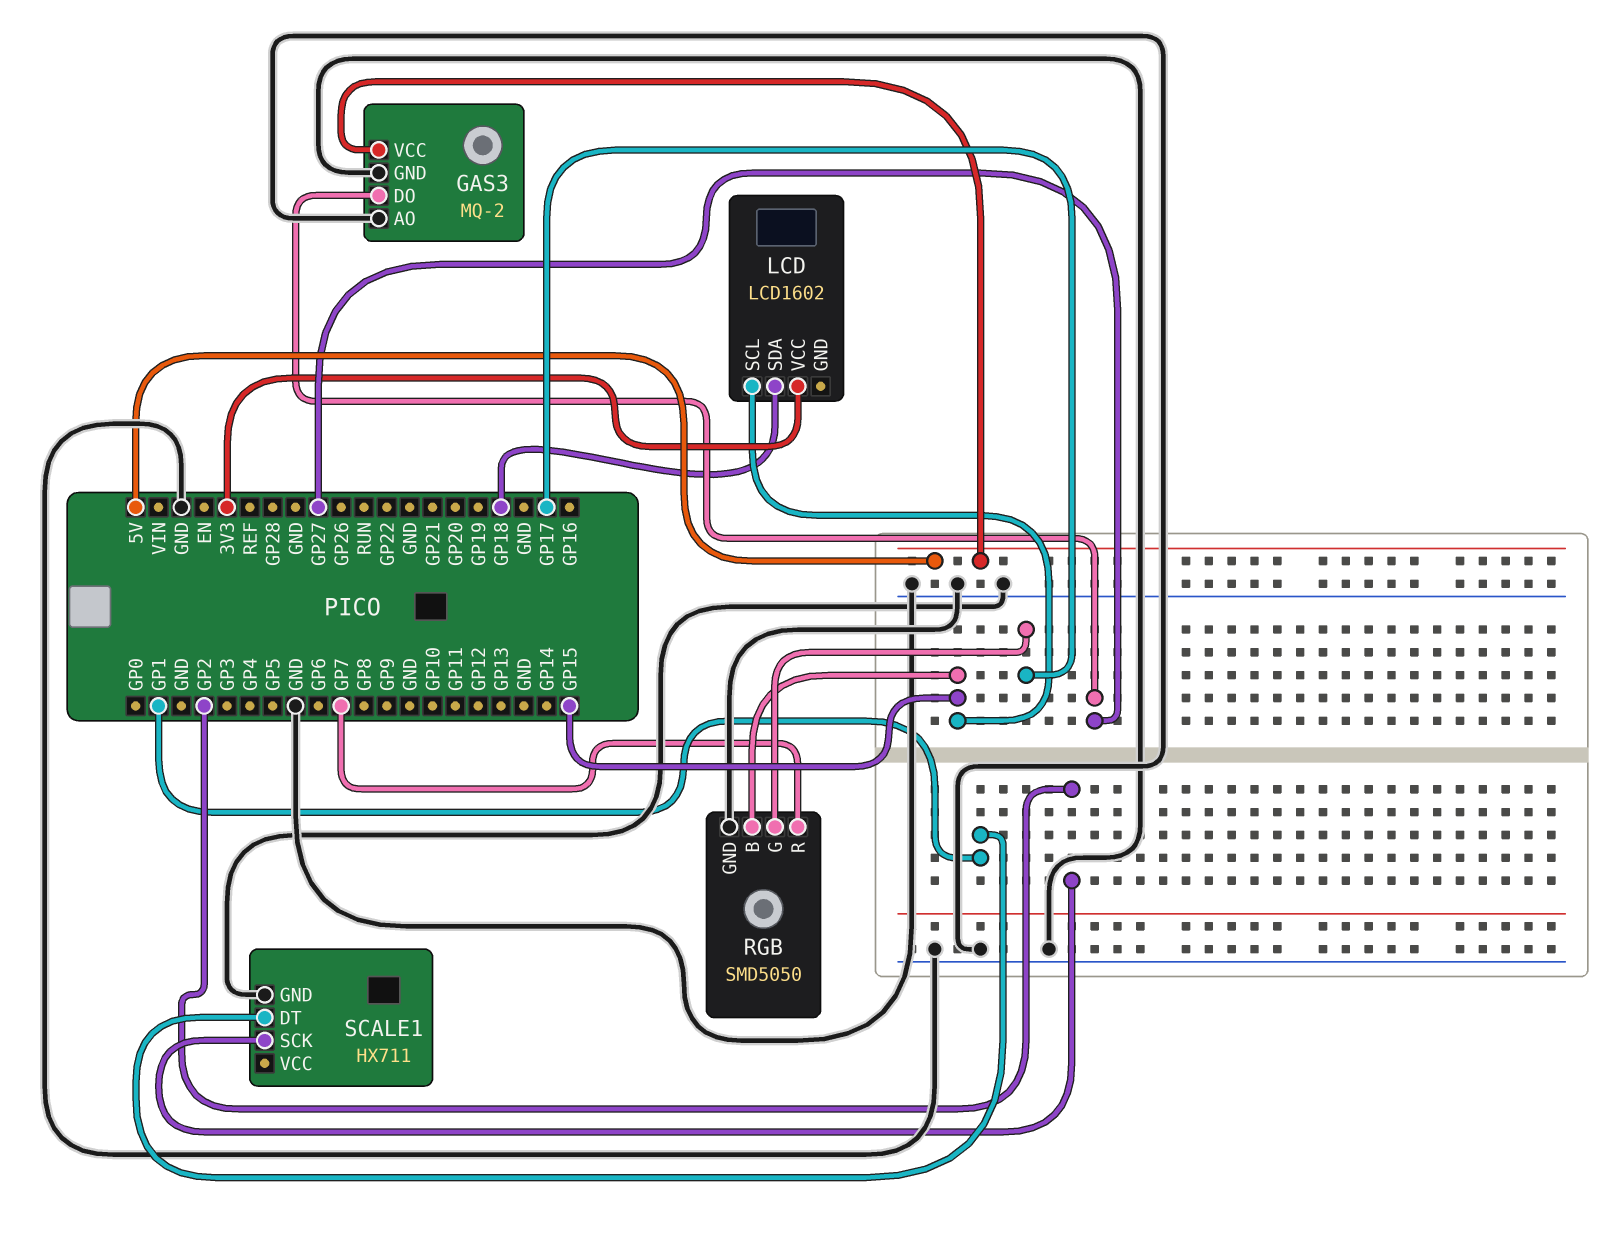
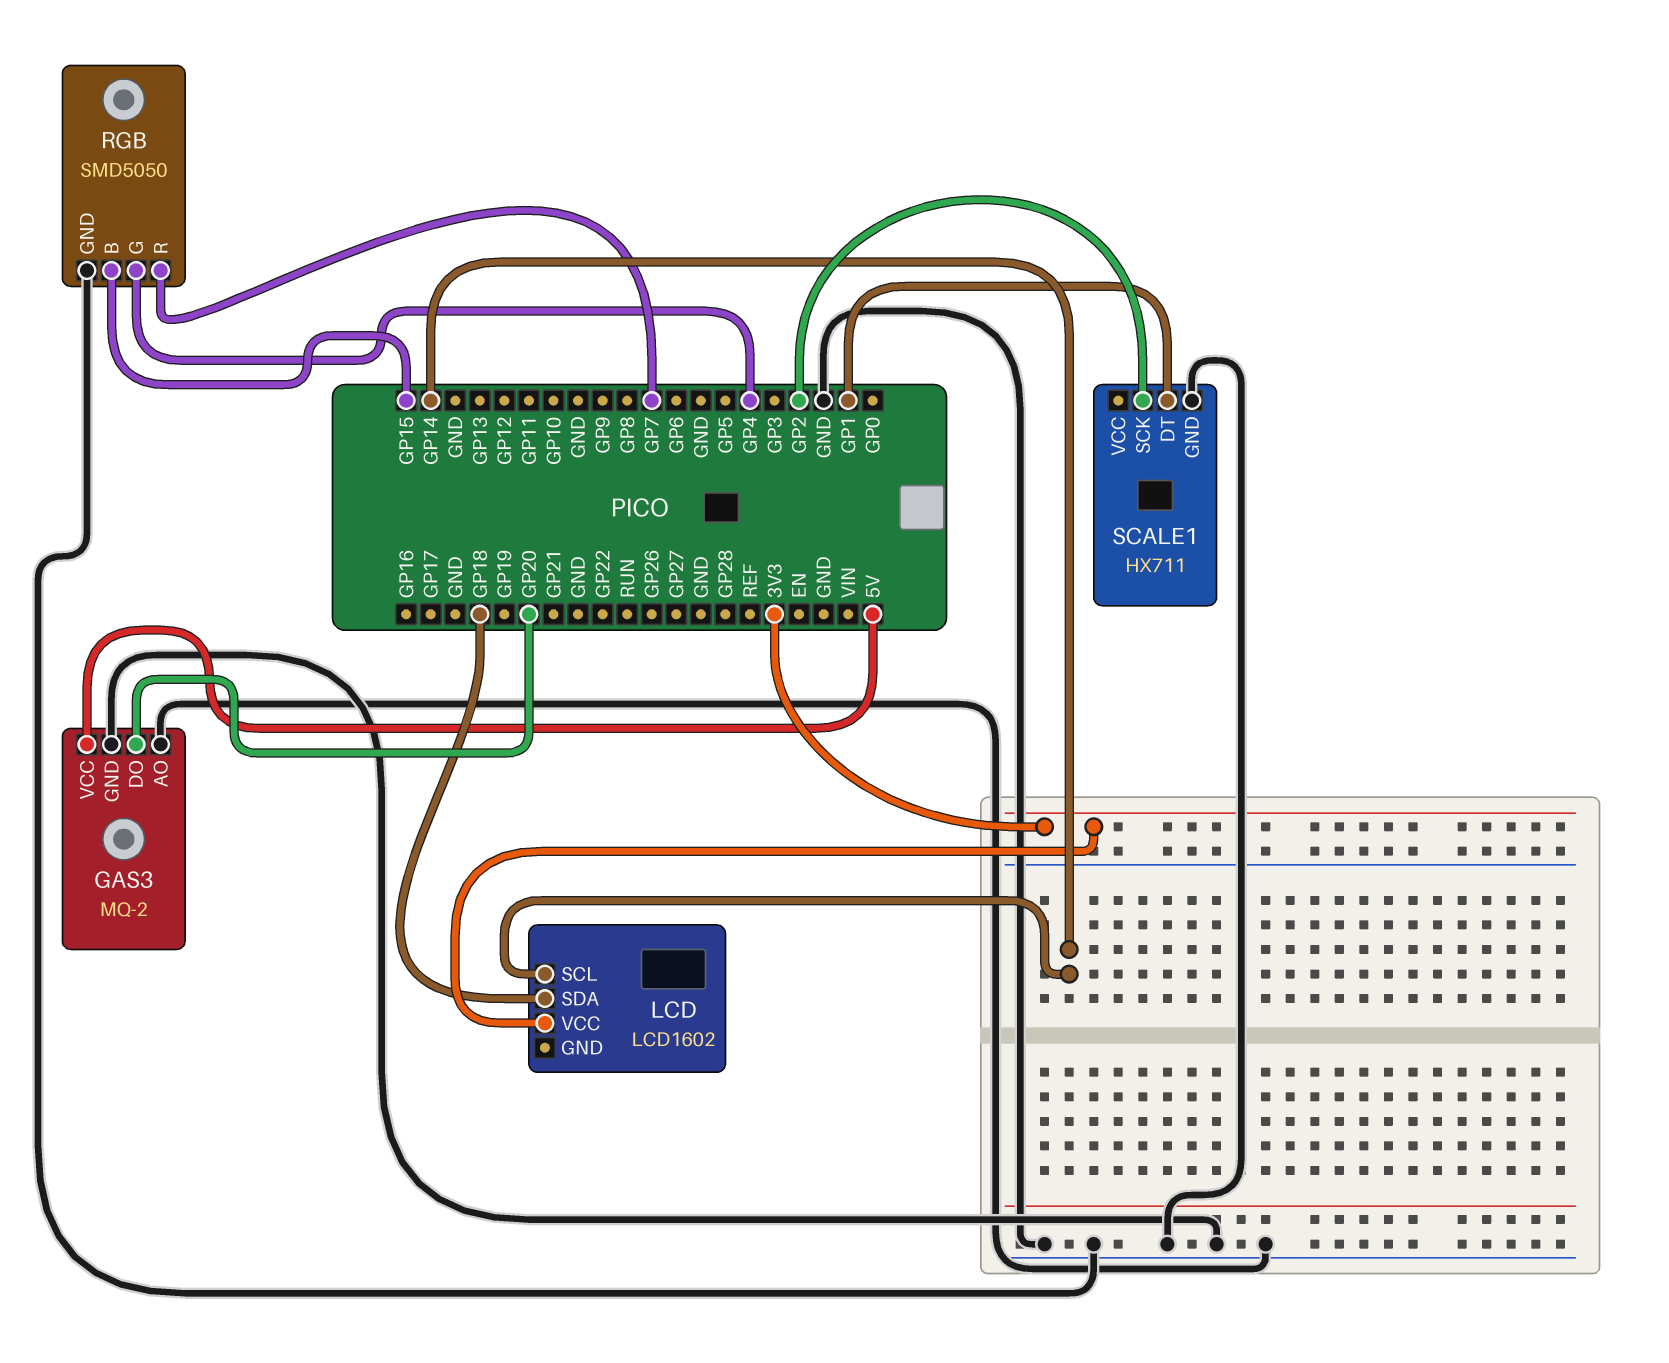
GAS3 pin DO: GP27 -> GP20
LCD pin SCL: GP15 -> GP14
RGB pin G: GP17 -> GP4

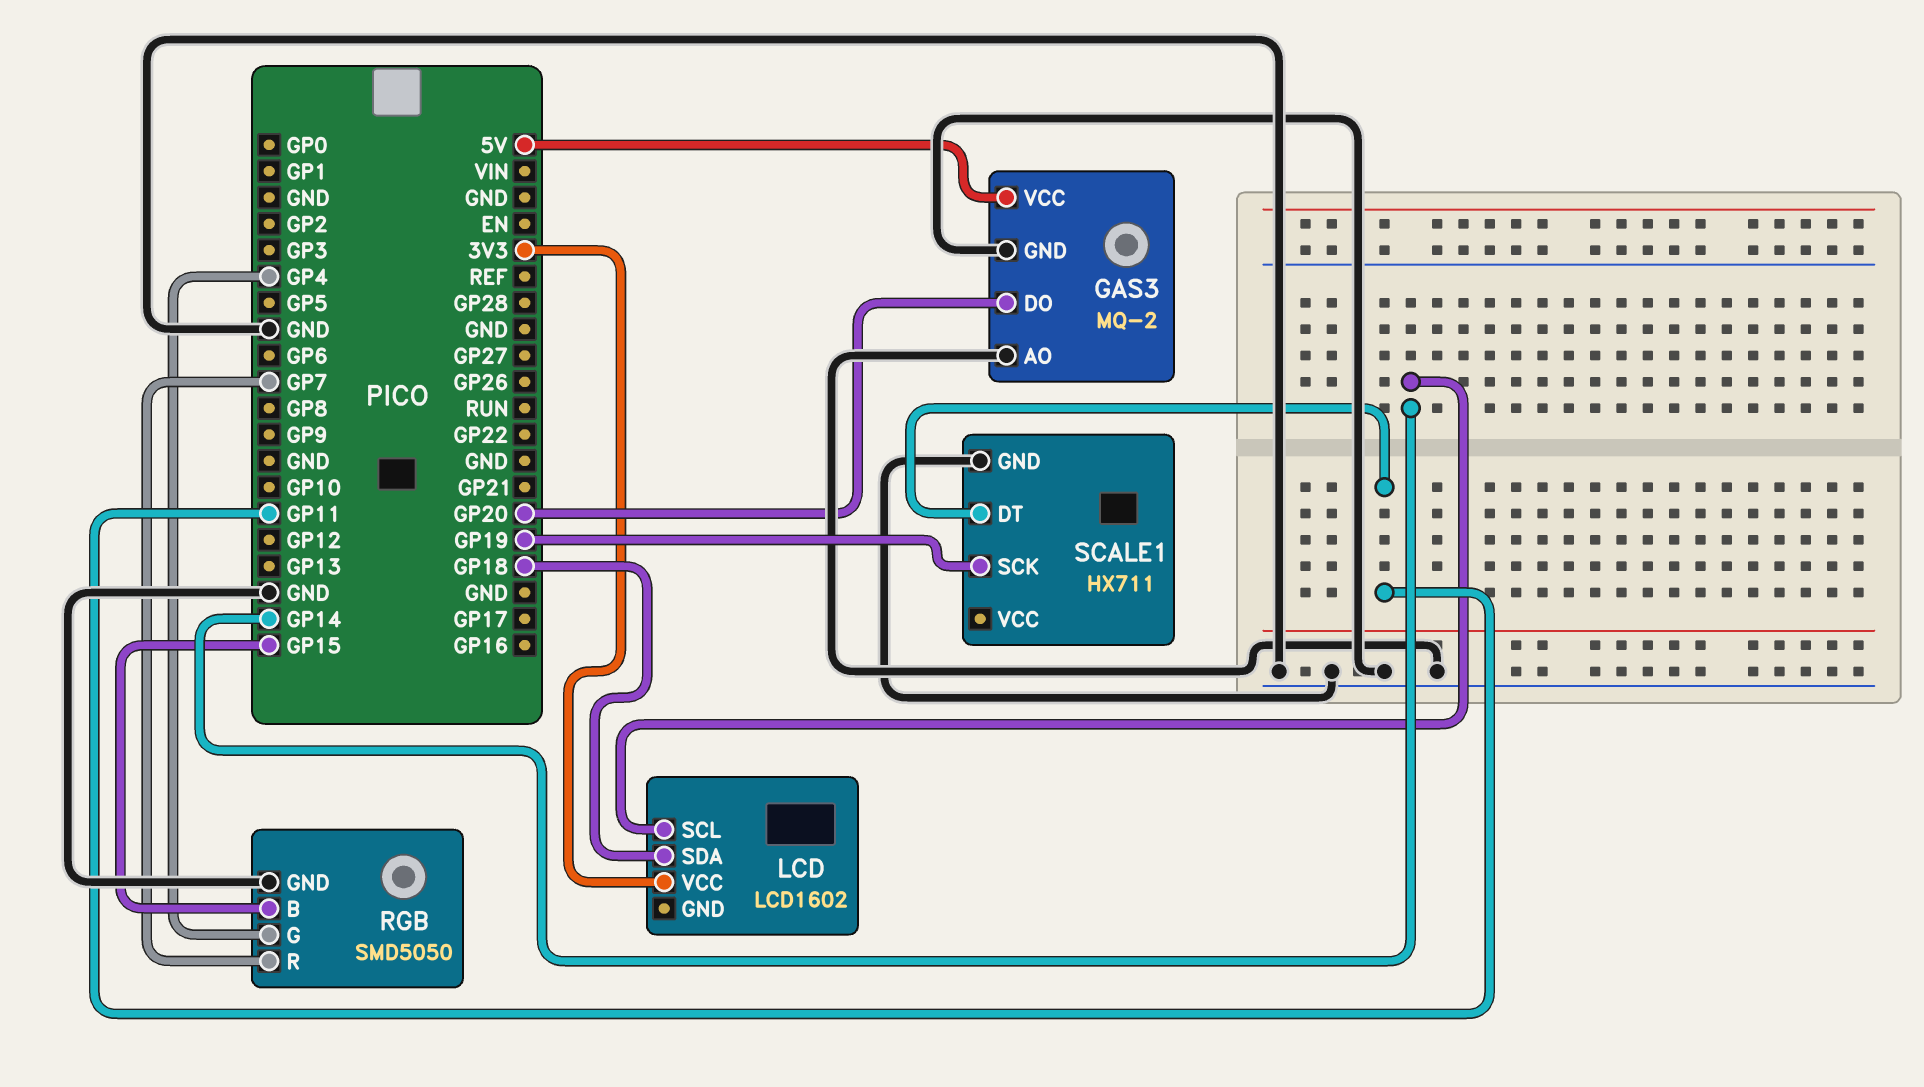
SCALE1 pin DT: GP1 -> GP11
SCALE1 pin SCK: GP2 -> GP19

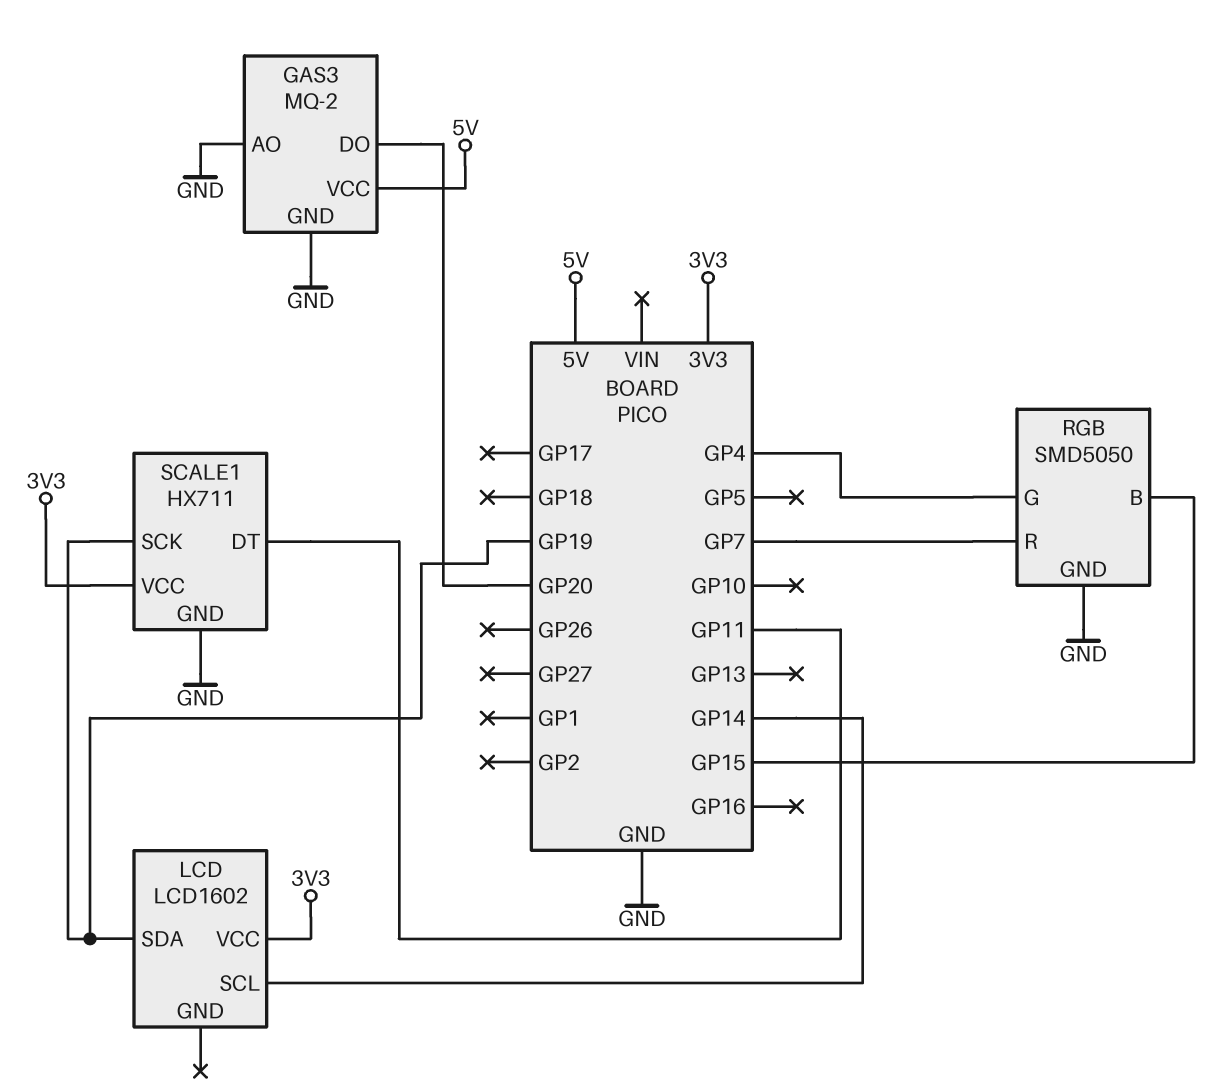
LCD pin SDA: GP18 -> GP19
SCALE1 pin VCC: none -> 3V3

